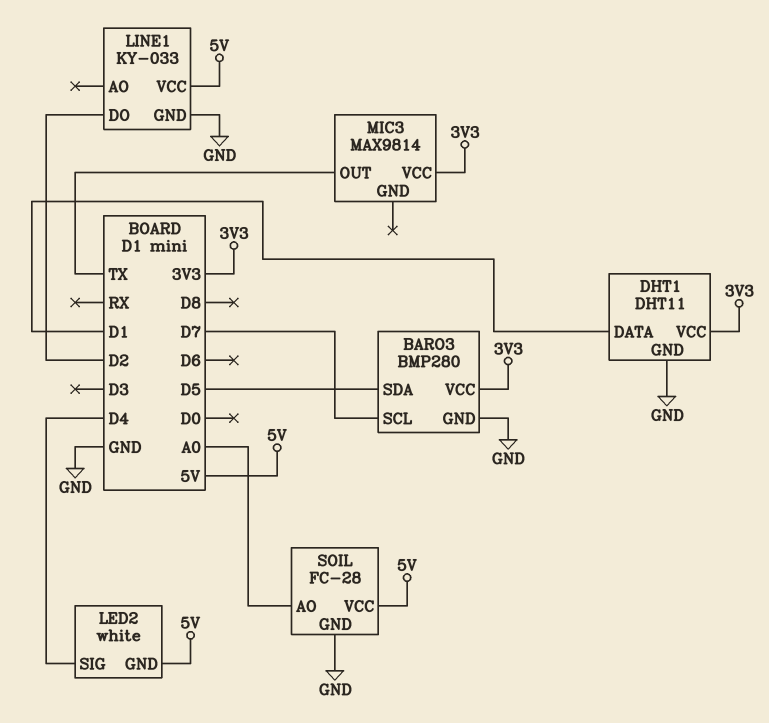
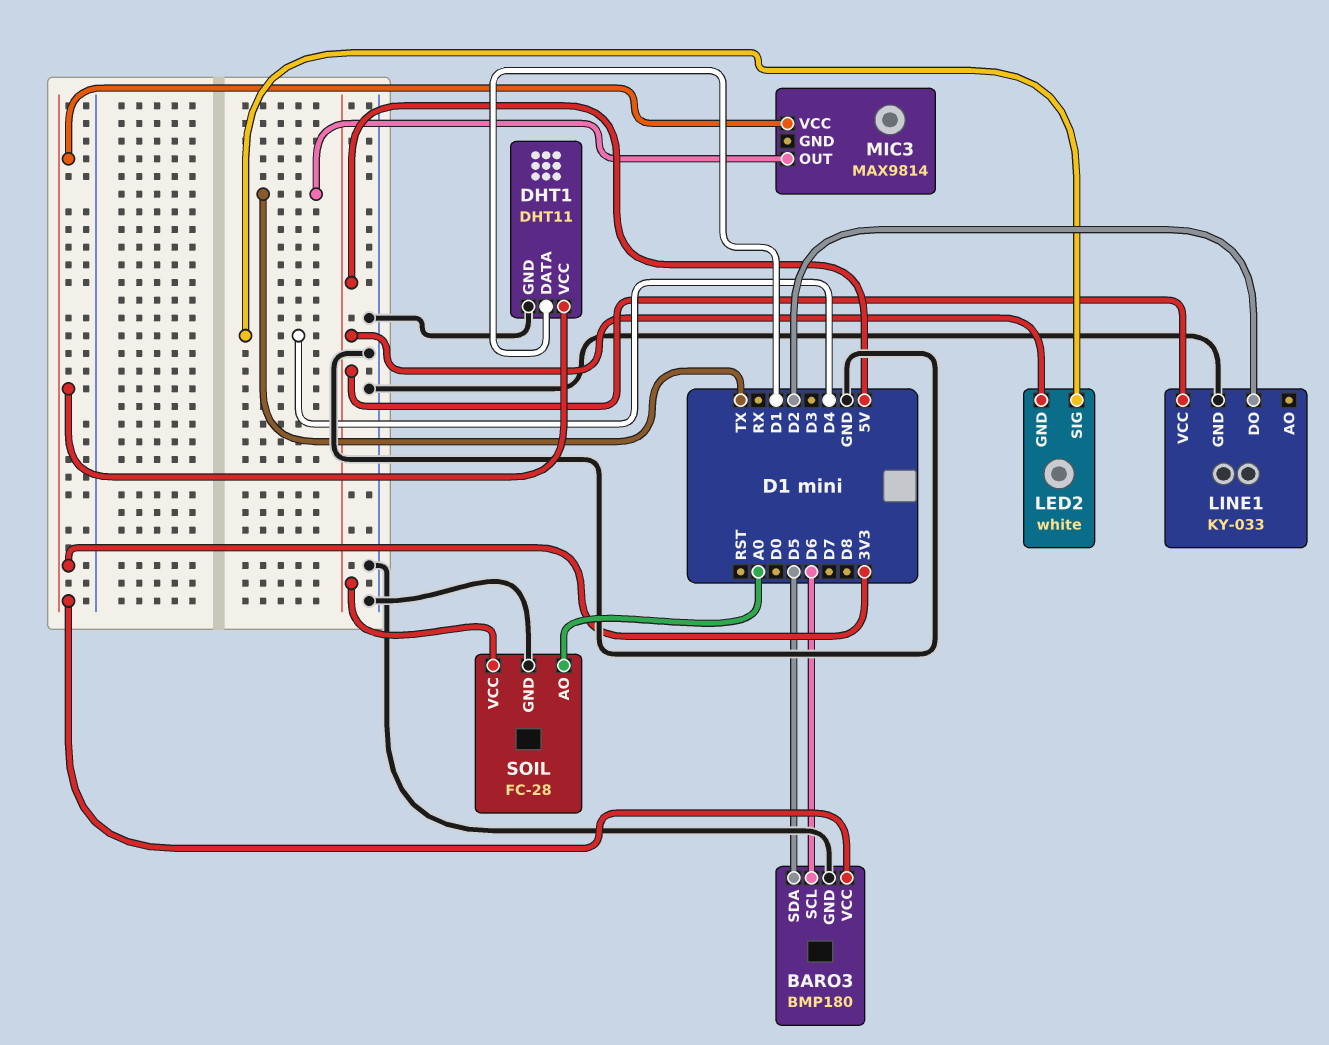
BARO3: BMP280 -> BMP180
BARO3 pin SCL: D7 -> D6

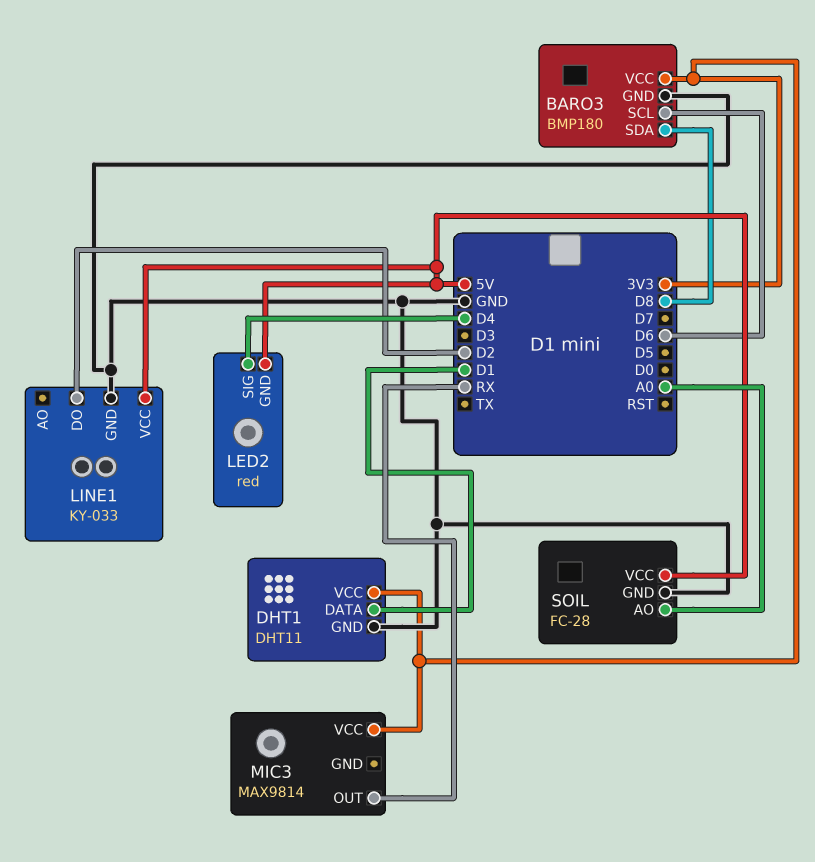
BARO3 pin SDA: D5 -> D8
LED2: white -> red
MIC3 pin OUT: TX -> RX

